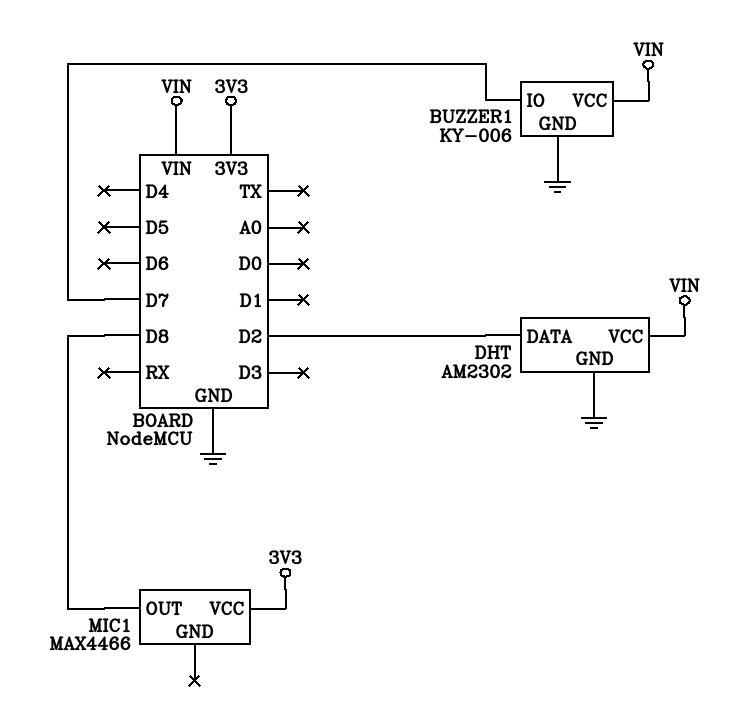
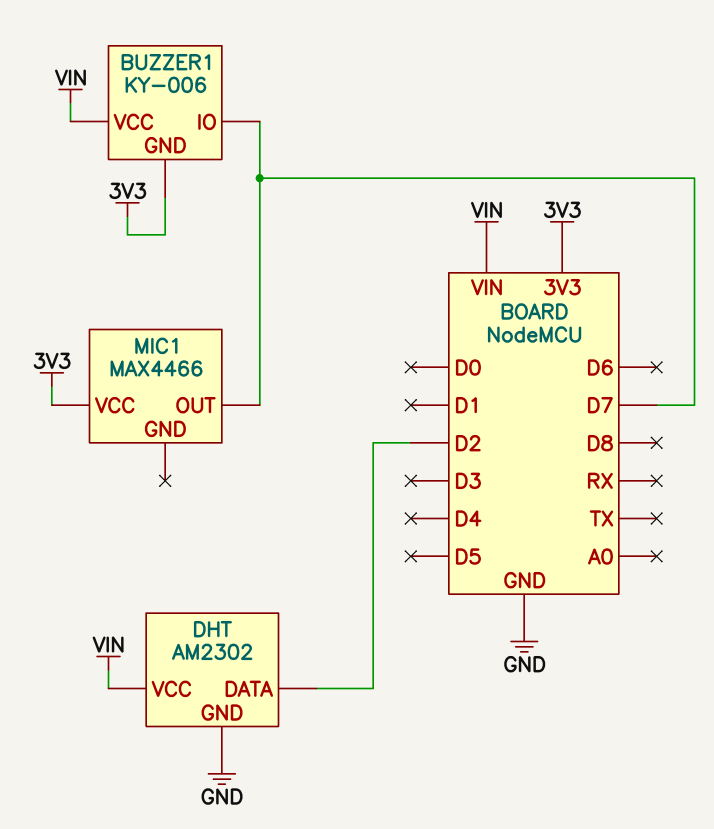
BUZZER1 pin GND: GND -> 3V3
MIC1 pin OUT: D8 -> D7

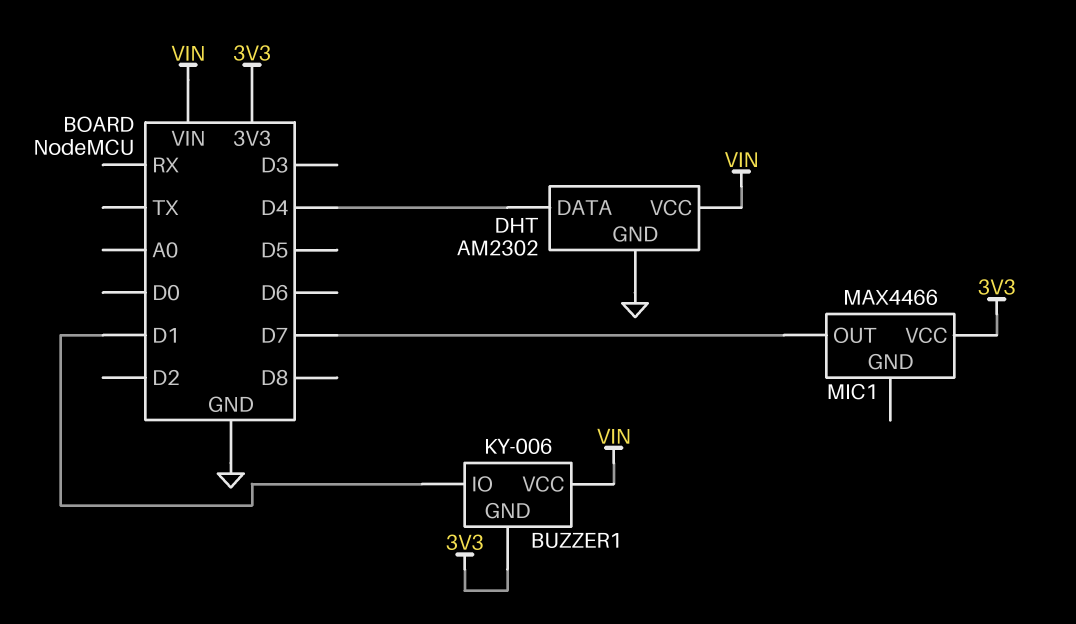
BUZZER1 pin IO: D7 -> D1
DHT pin DATA: D2 -> D4

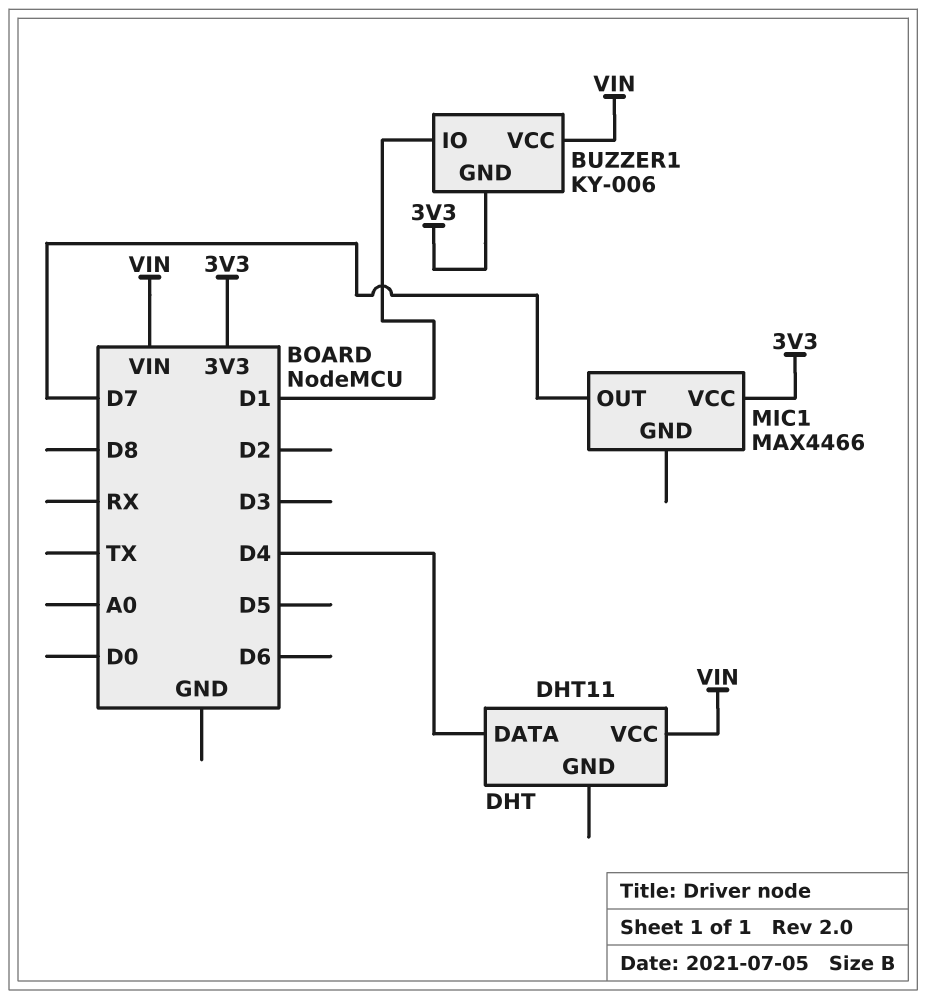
DHT: AM2302 -> DHT11
DHT pin GND: GND -> none

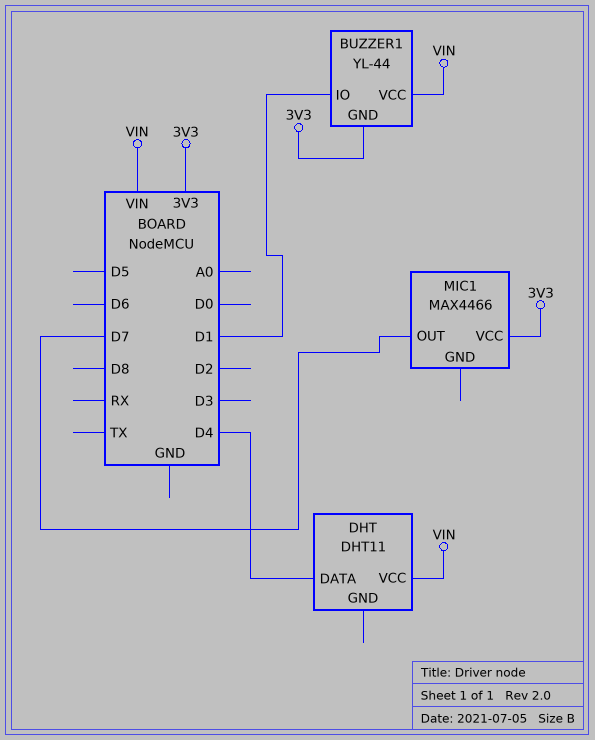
BUZZER1: KY-006 -> YL-44

